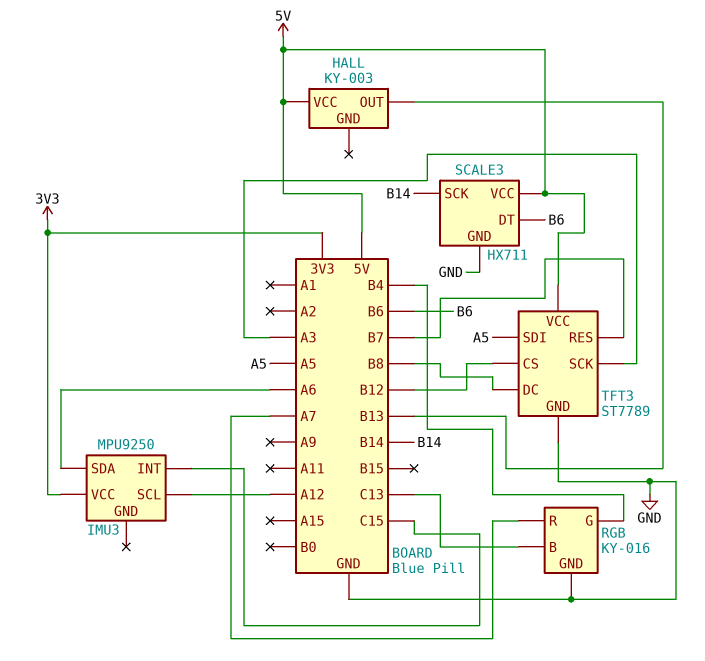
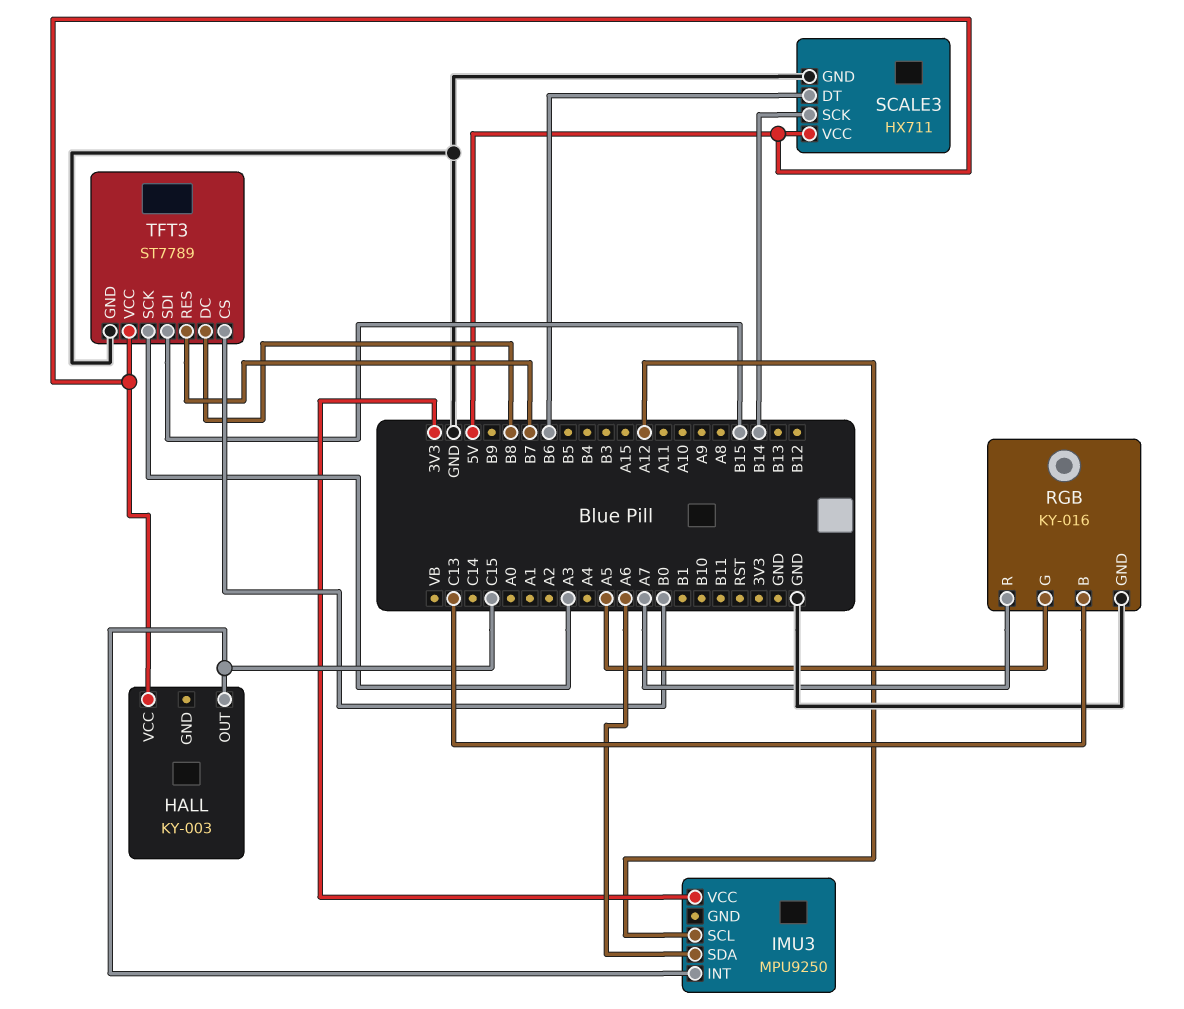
HALL pin OUT: B13 -> C15
RGB pin G: B4 -> A5
TFT3 pin CS: B12 -> B0
TFT3 pin SDI: A5 -> B15

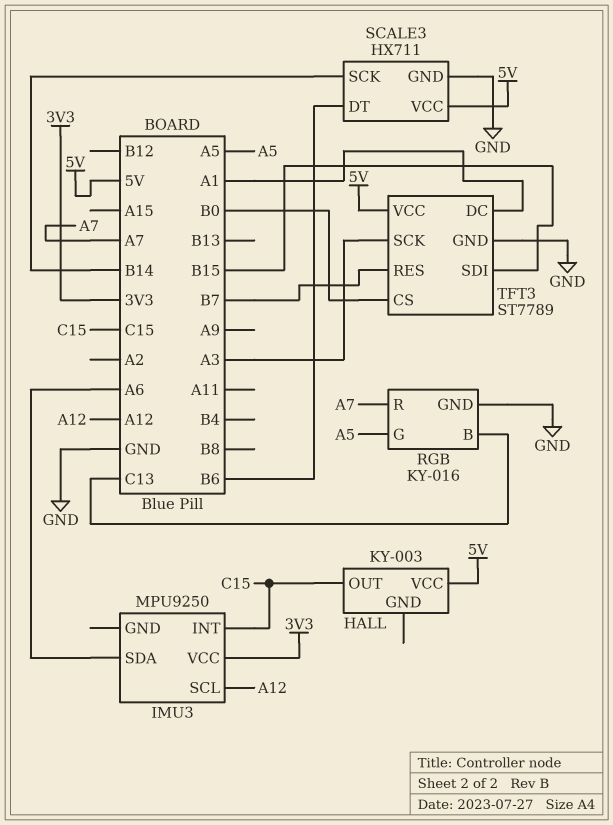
TFT3 pin DC: B8 -> A1

